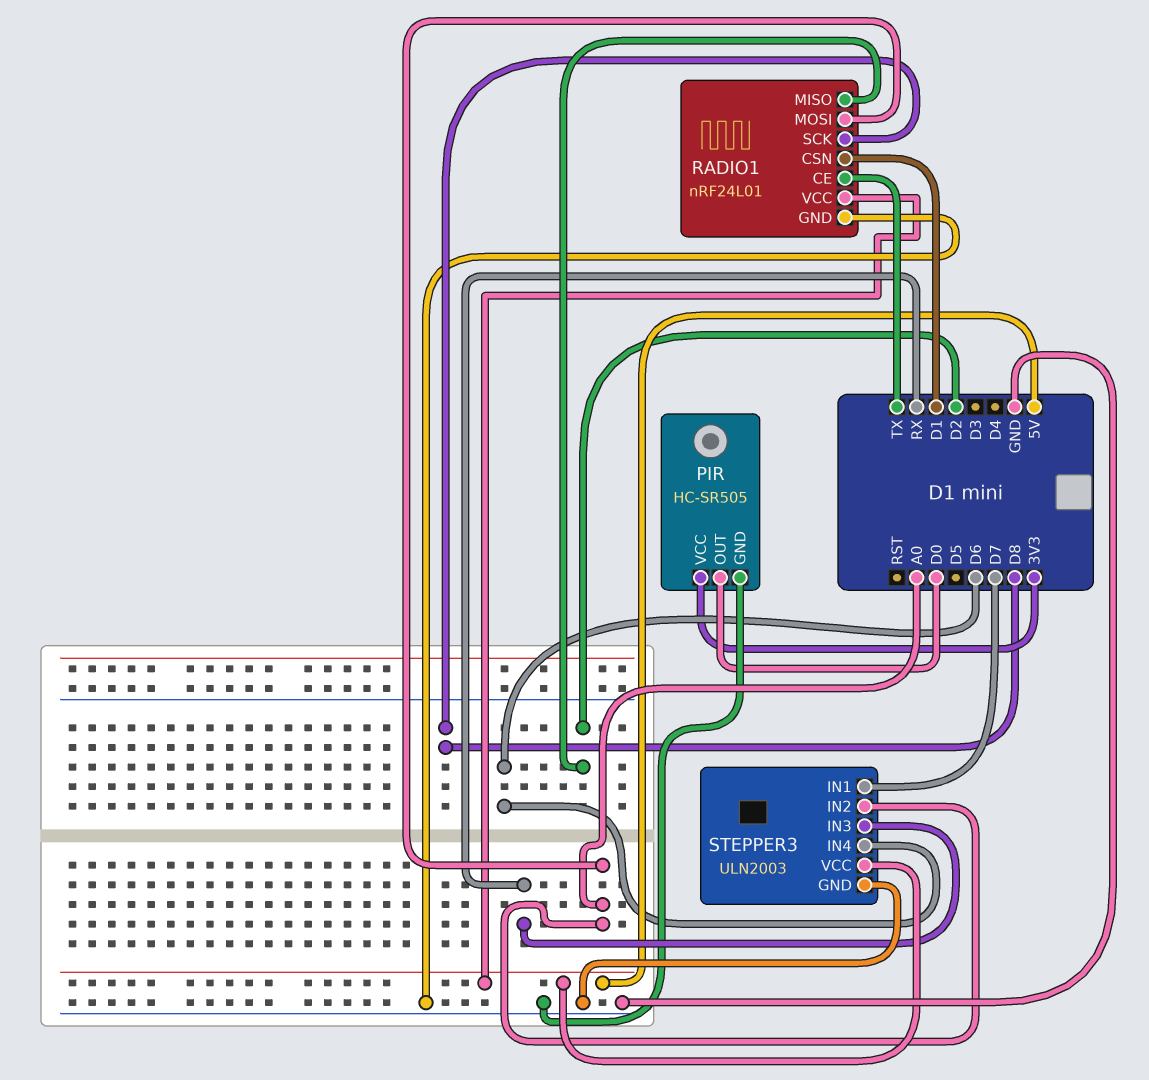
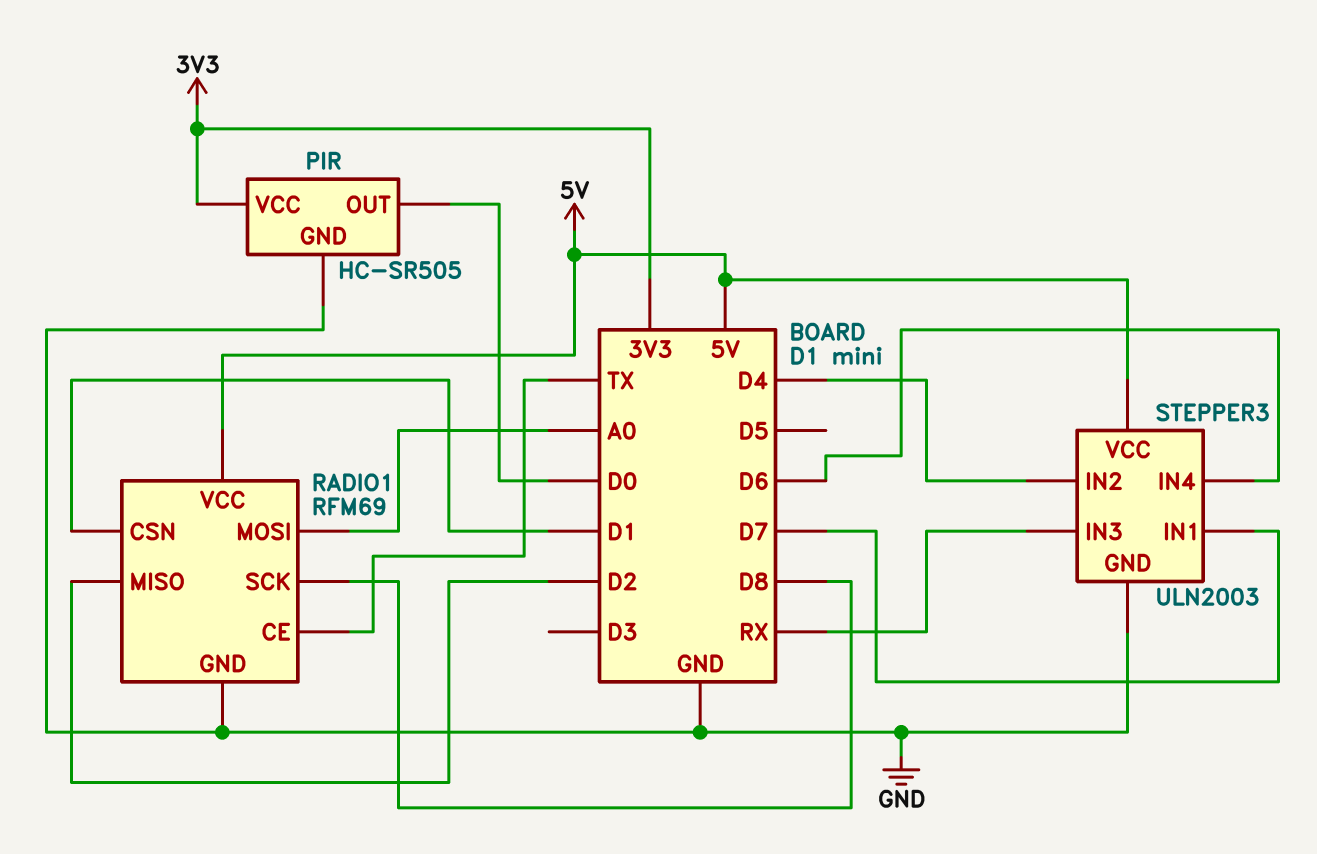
RADIO1: nRF24L01 -> RFM69
STEPPER3 pin IN2: A0 -> D4

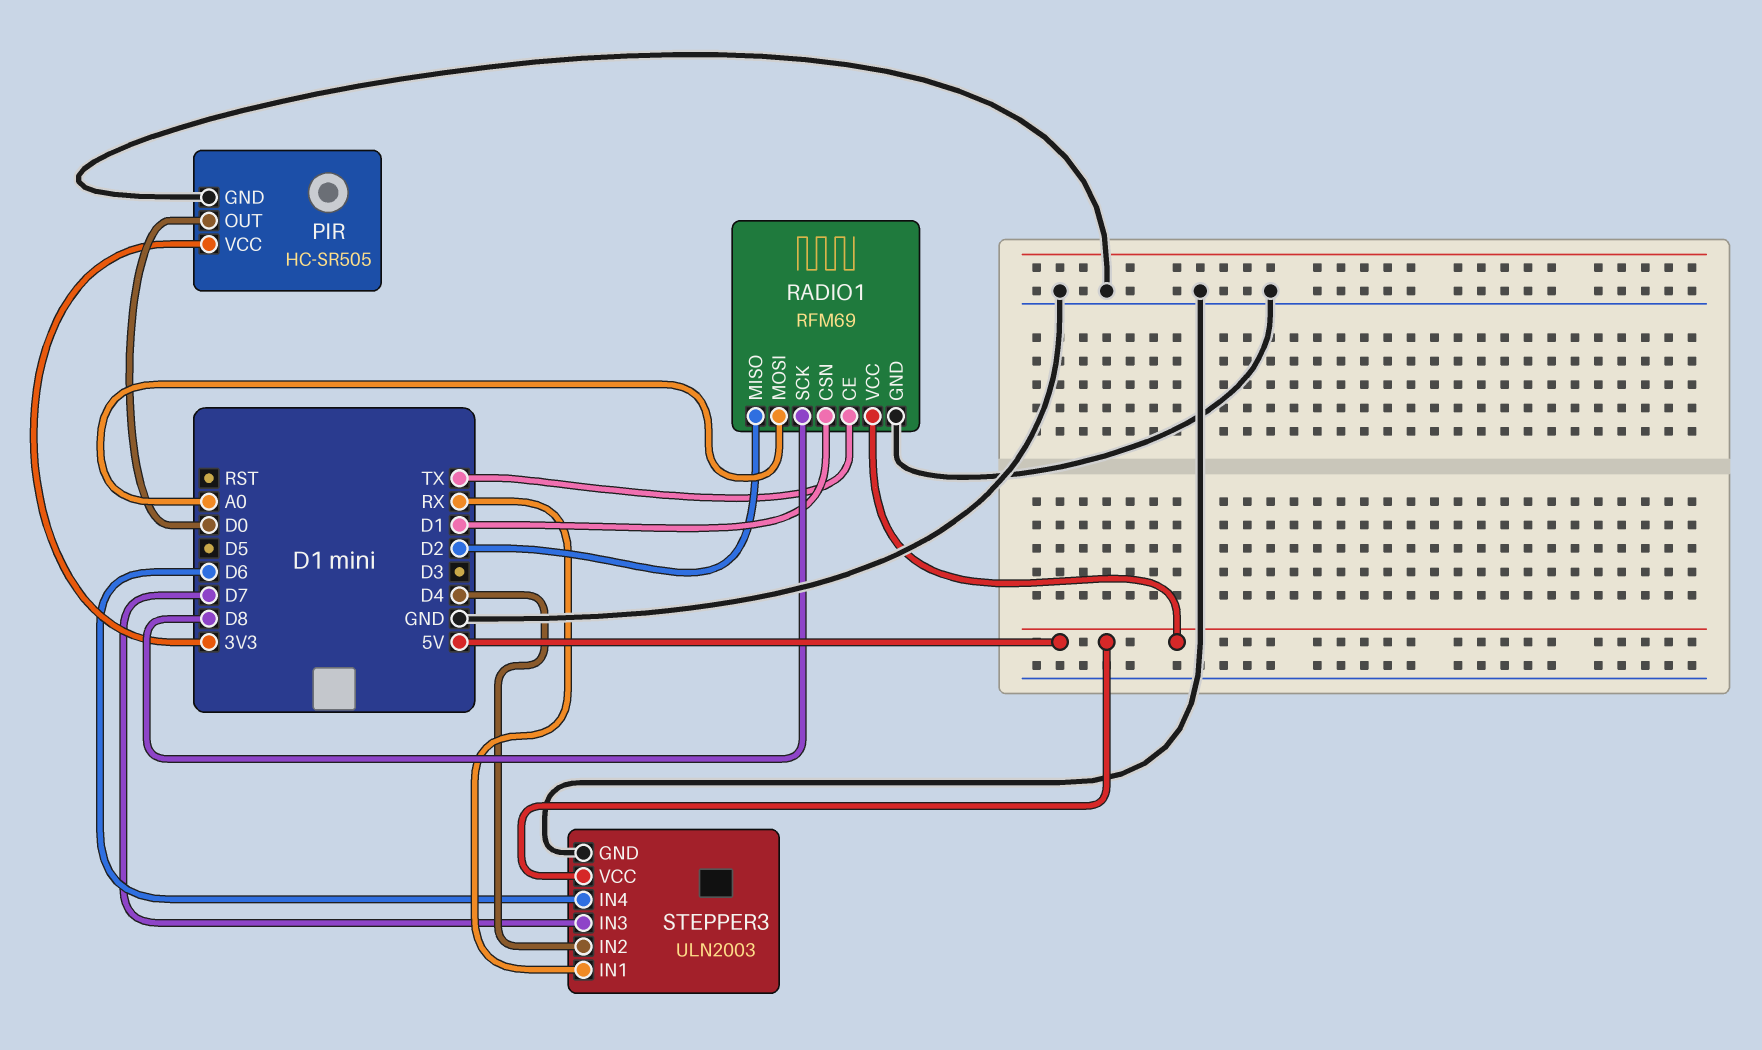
STEPPER3 pin IN1: D7 -> RX
STEPPER3 pin IN3: RX -> D7

